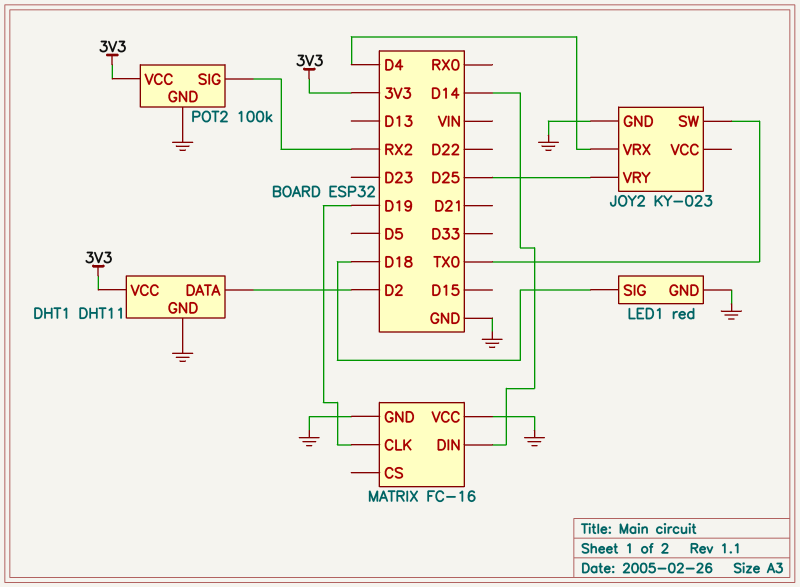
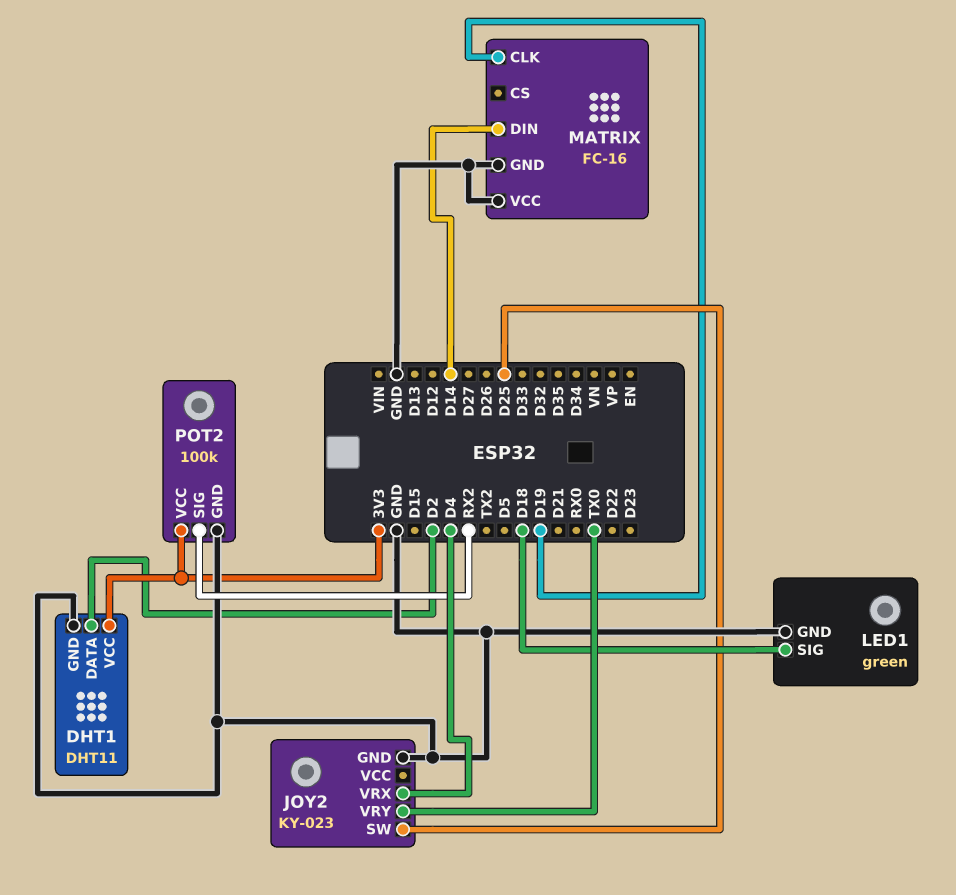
JOY2 pin SW: TX0 -> D25
JOY2 pin VRY: D25 -> TX0
LED1: red -> green

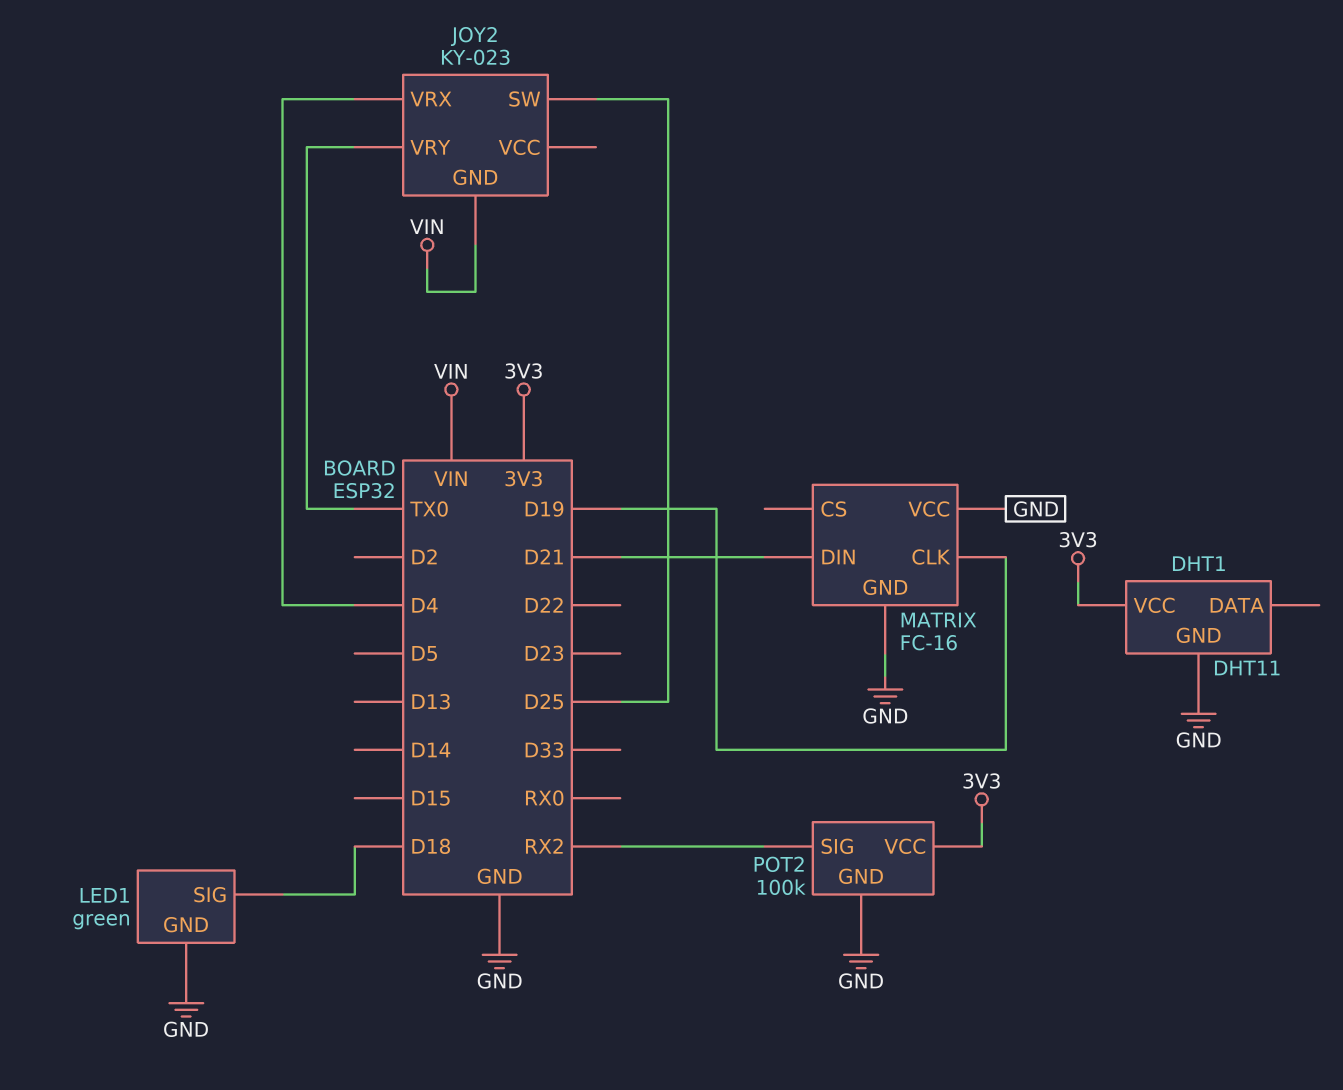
DHT1 pin DATA: D2 -> none
JOY2 pin GND: GND -> VIN
MATRIX pin DIN: D14 -> D21

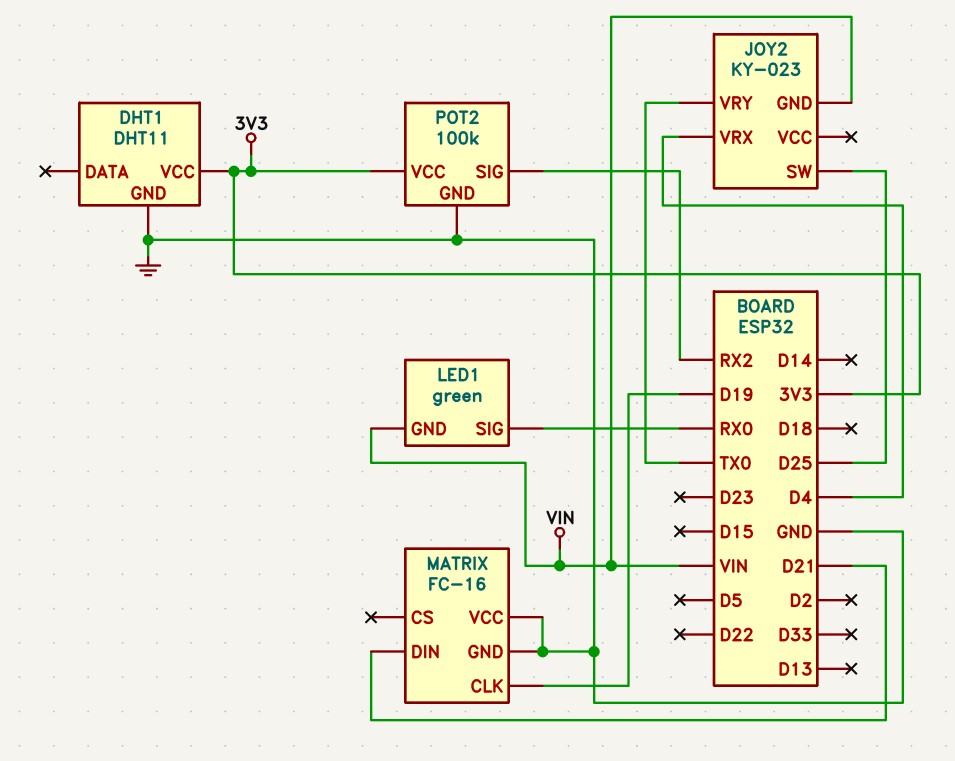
LED1 pin GND: GND -> VIN
LED1 pin SIG: D18 -> RX0

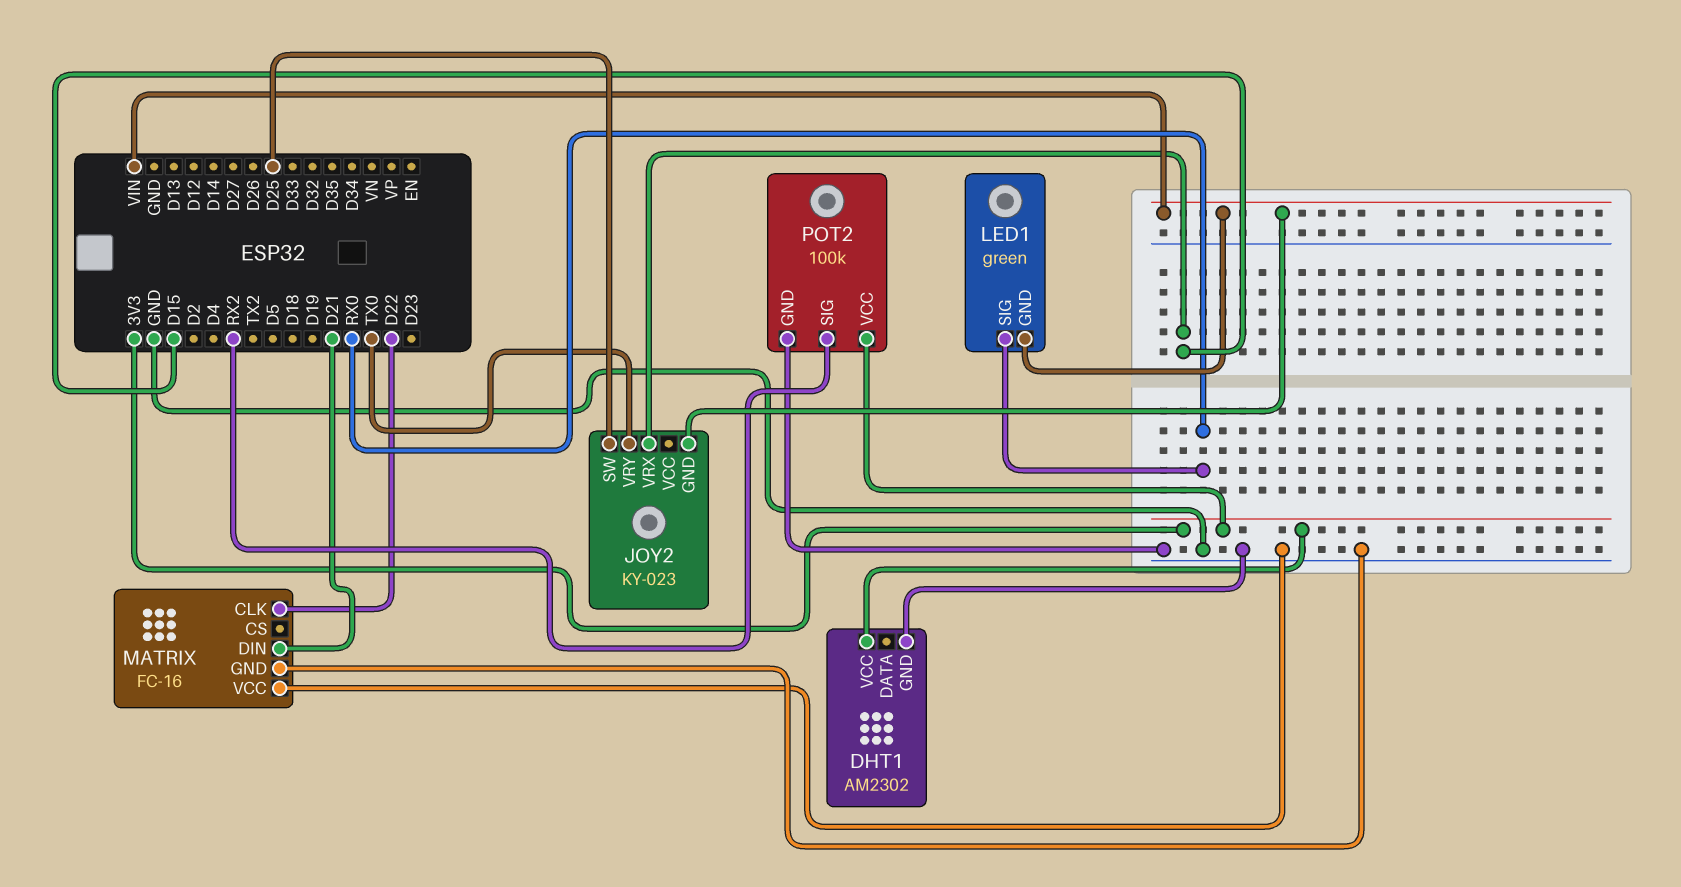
DHT1: DHT11 -> AM2302
JOY2 pin VRX: D4 -> D15
MATRIX pin CLK: D19 -> D22

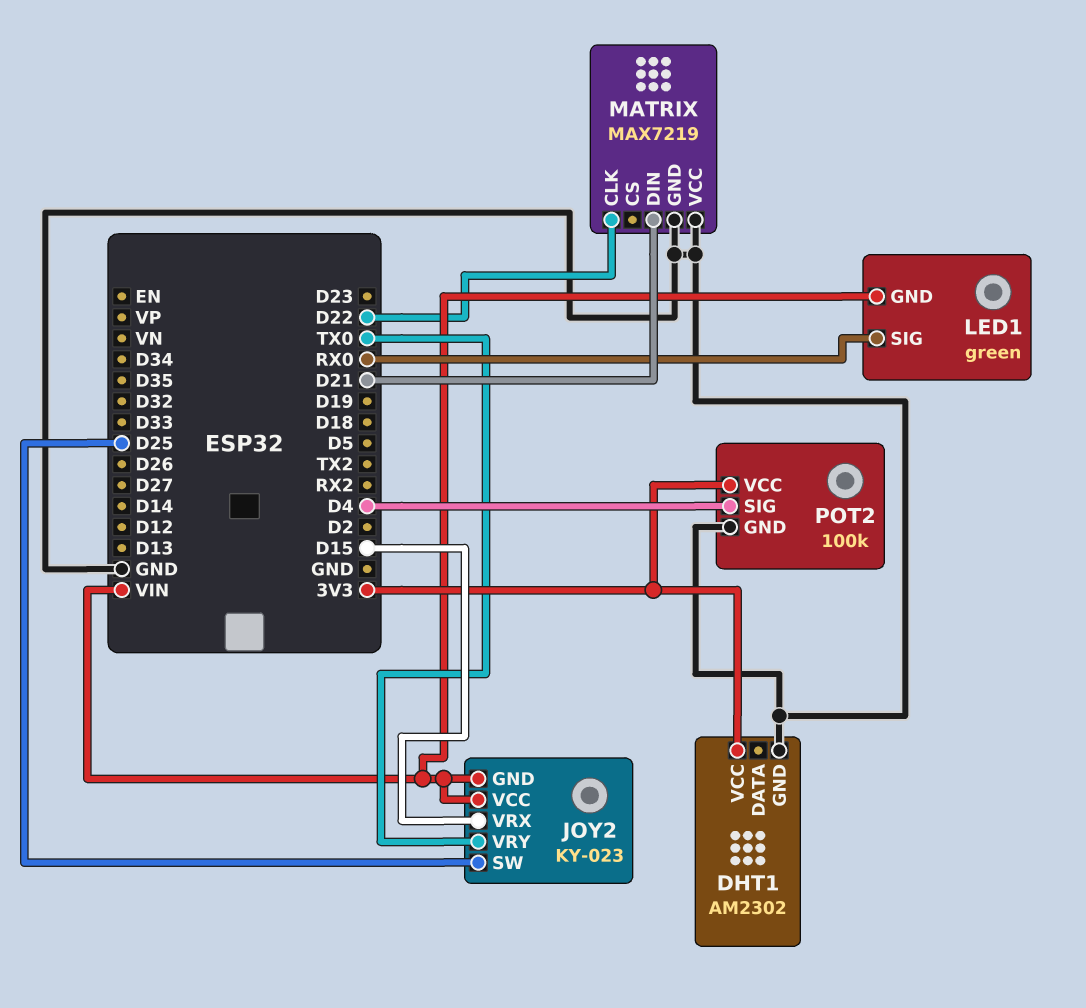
JOY2 pin VCC: none -> VIN
MATRIX: FC-16 -> MAX7219
POT2 pin SIG: RX2 -> D4

